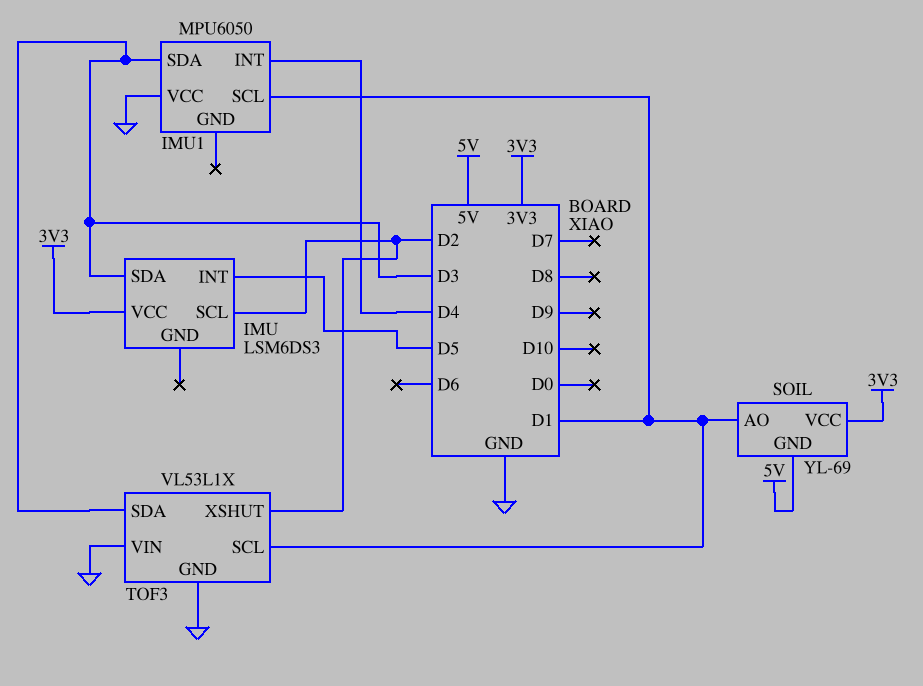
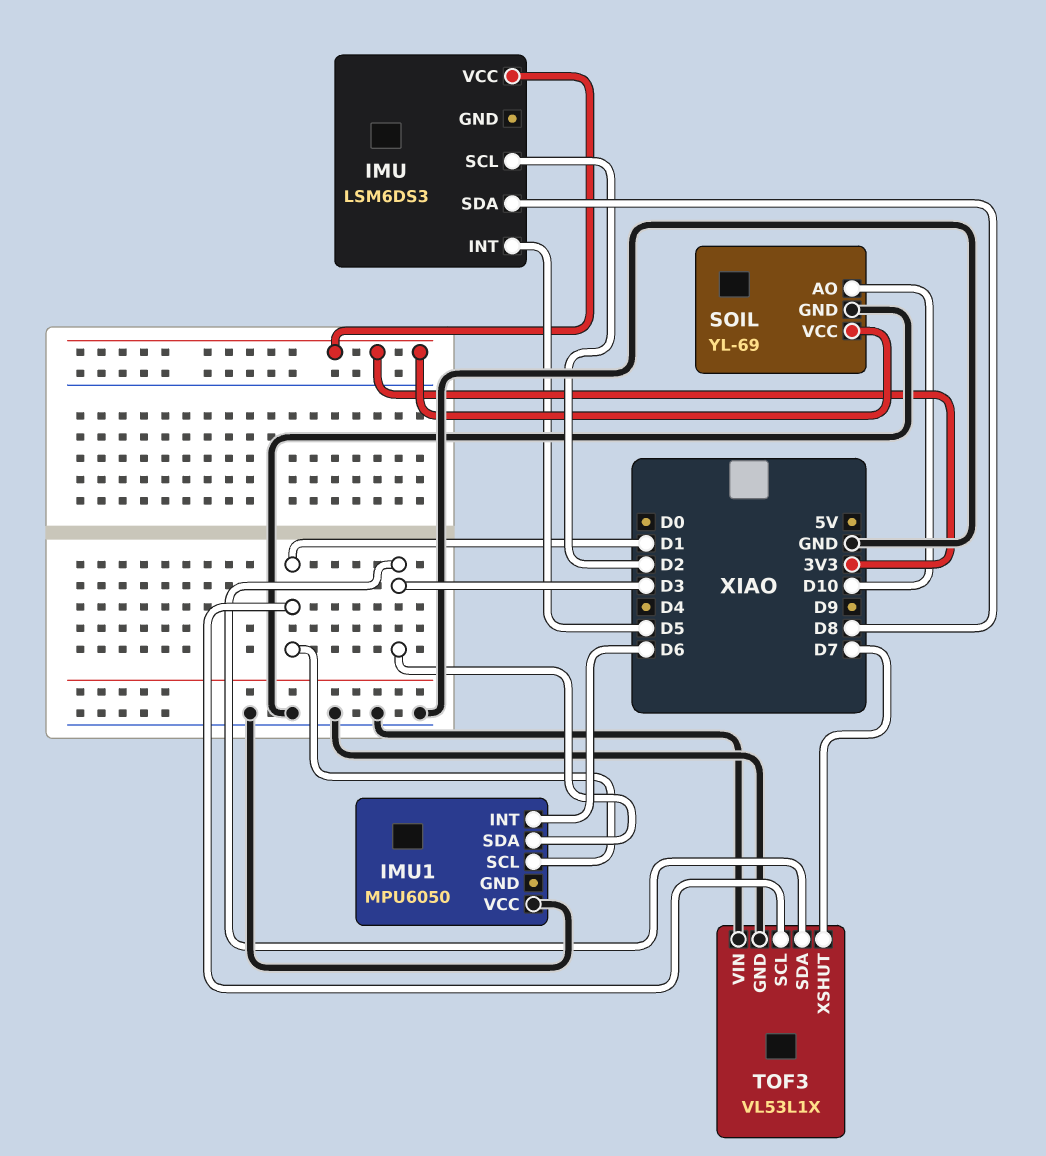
IMU pin SDA: D3 -> D8
IMU1 pin INT: D4 -> D6
SOIL pin AO: D1 -> D10
SOIL pin GND: 5V -> GND
TOF3 pin XSHUT: D2 -> D7

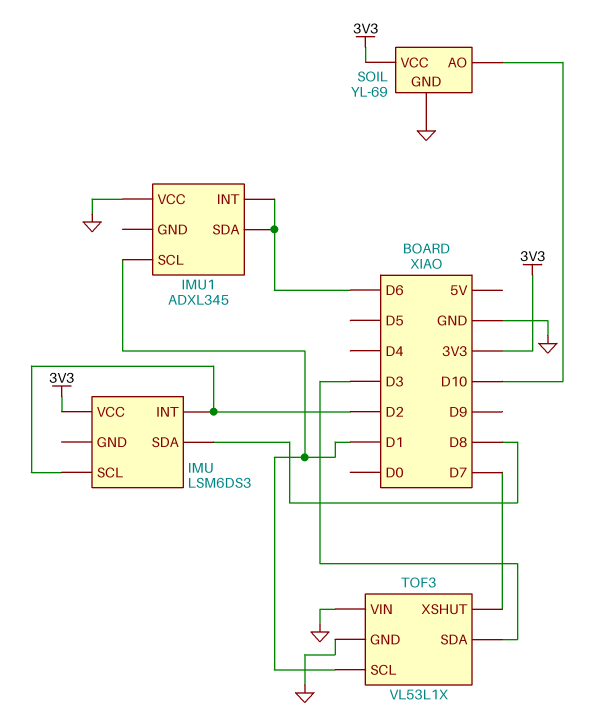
IMU pin INT: D5 -> D2
IMU1: MPU6050 -> ADXL345
IMU1 pin SDA: D3 -> D6

